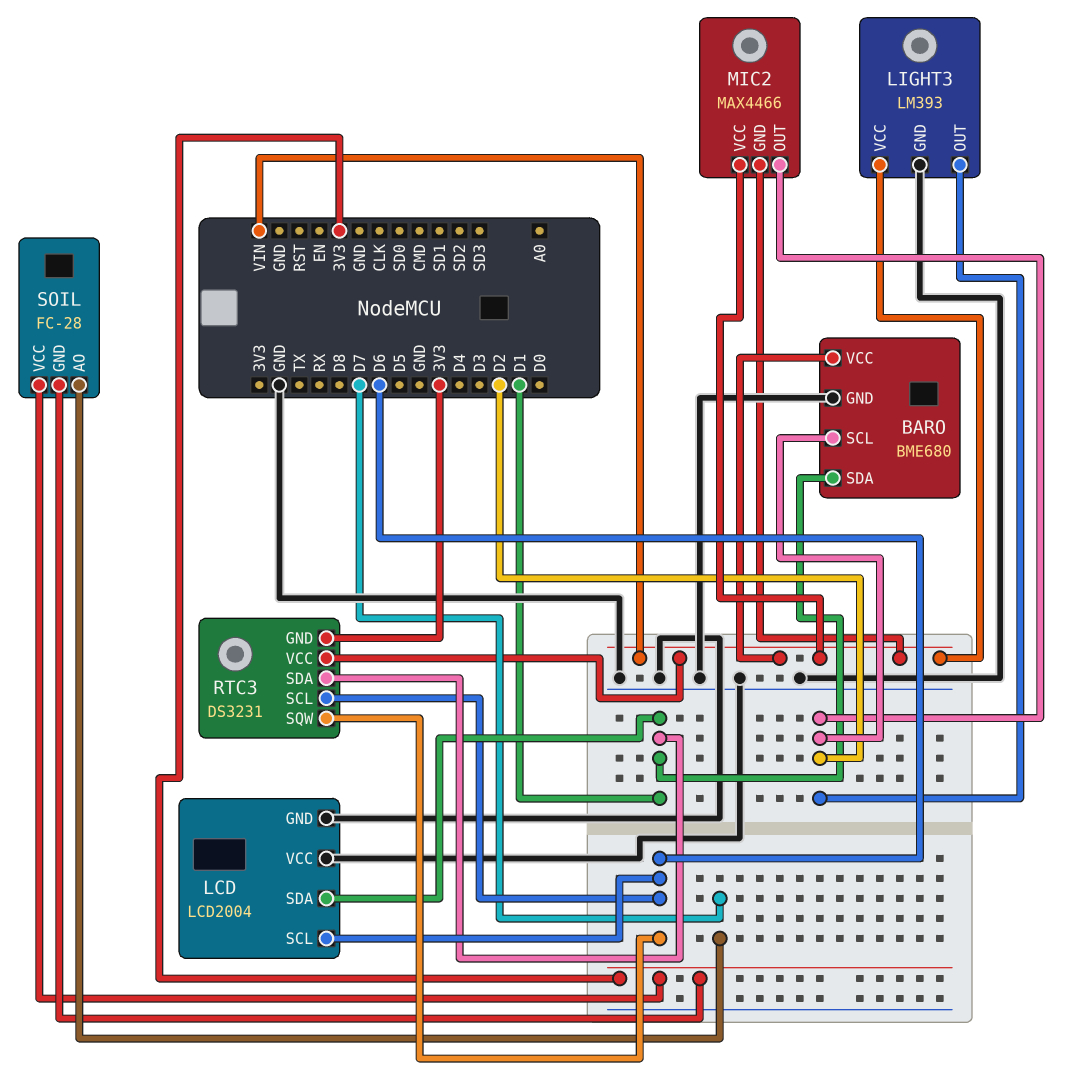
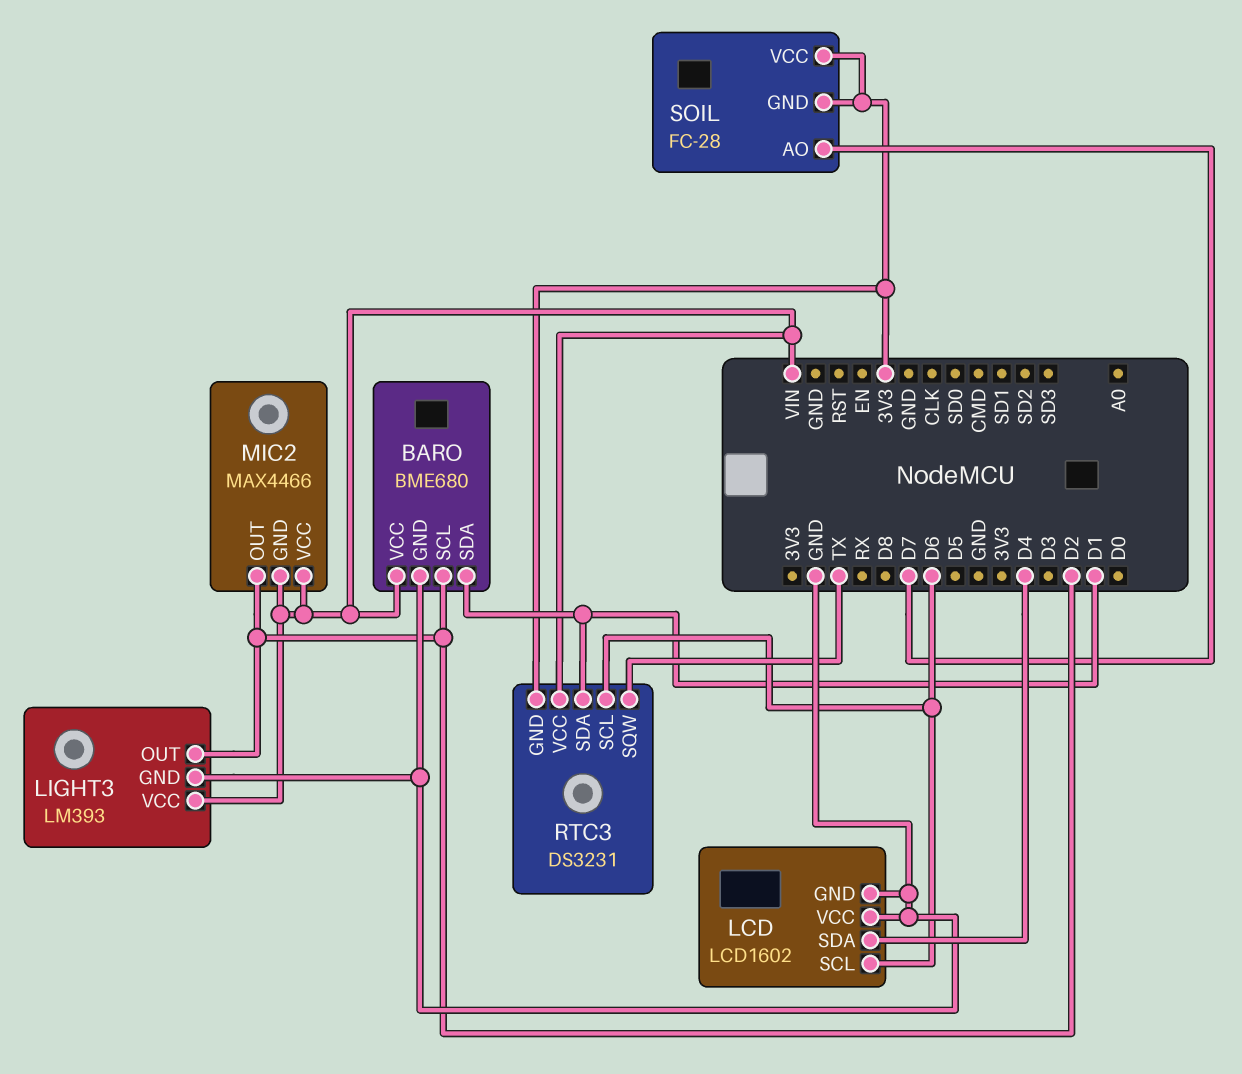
LCD: LCD2004 -> LCD1602
LCD pin SDA: D1 -> D4
RTC3 pin SQW: D6 -> TX

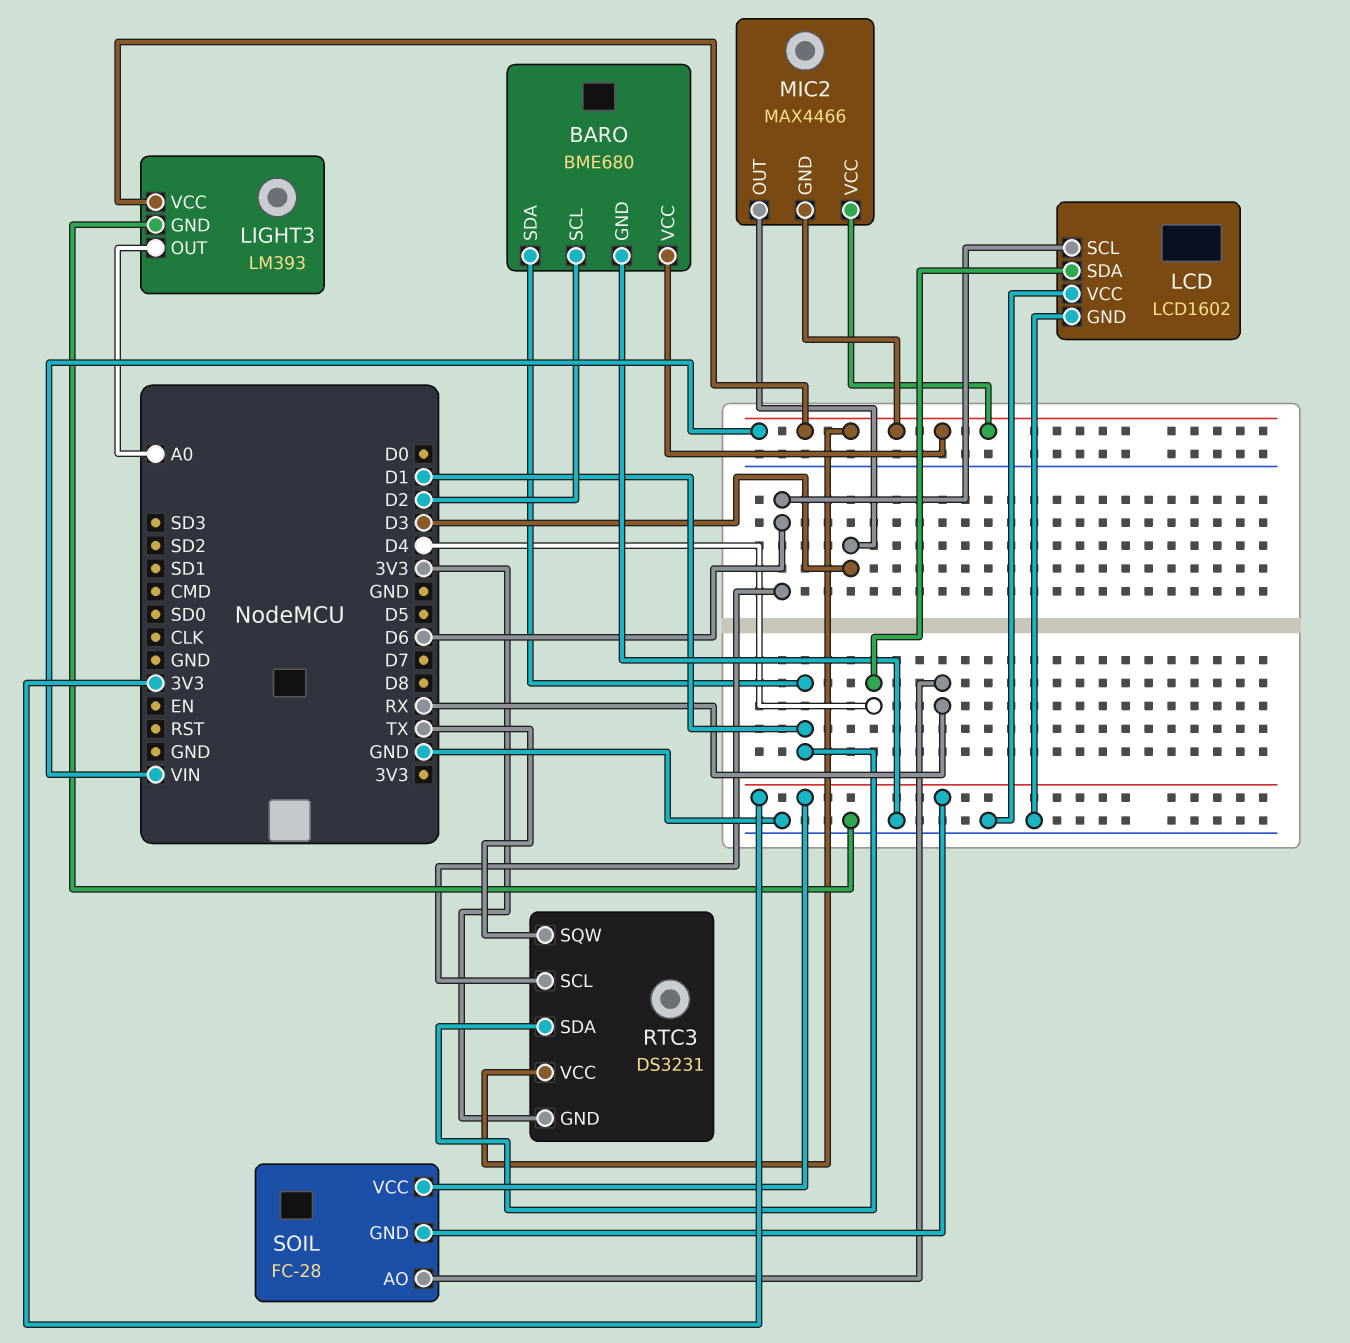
LIGHT3 pin OUT: D2 -> A0
MIC2 pin OUT: D2 -> D3
SOIL pin AO: D7 -> RX

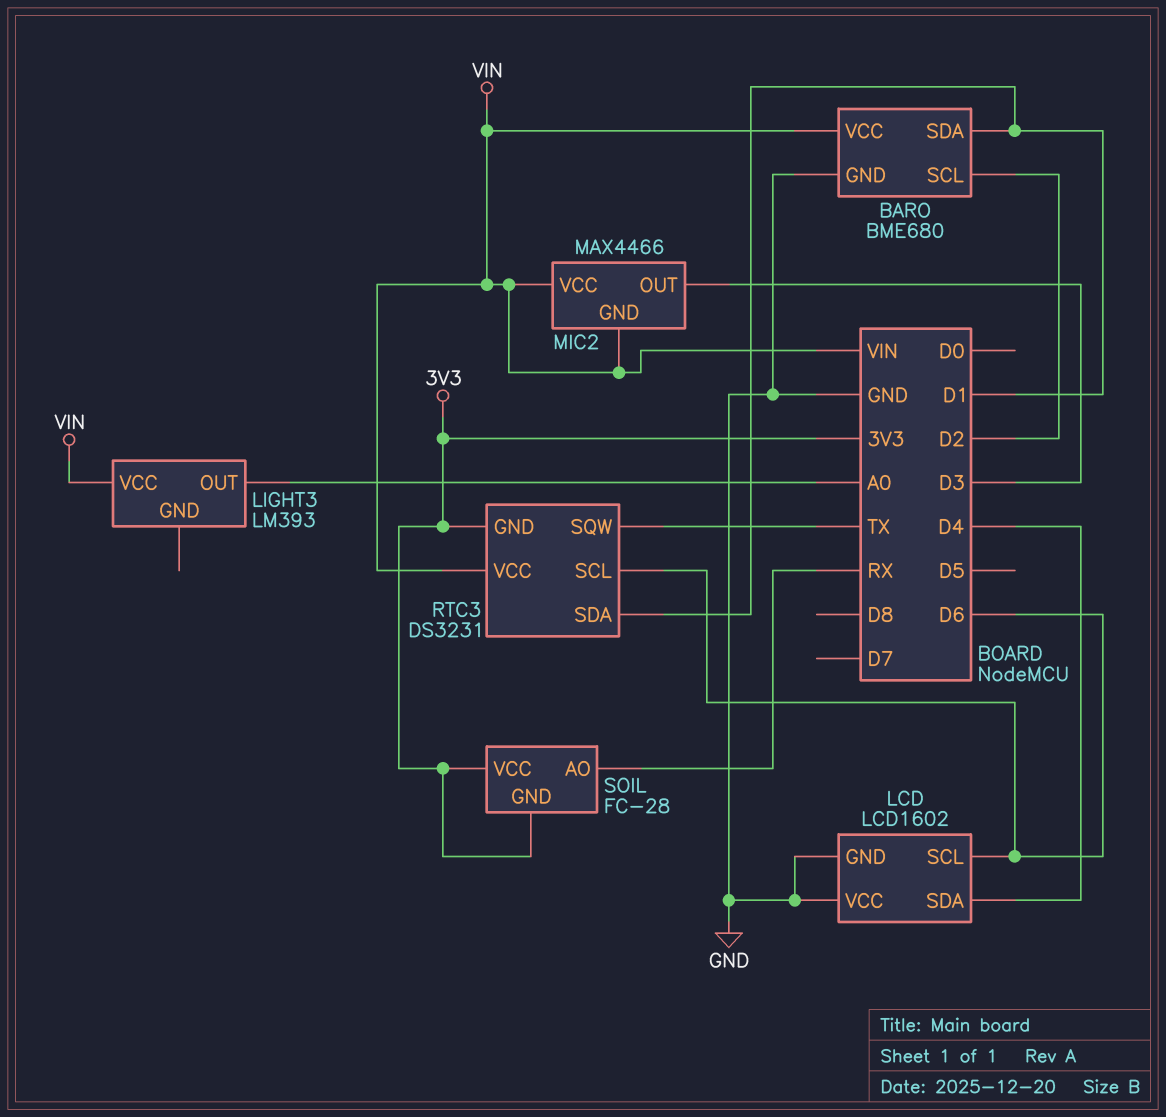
LIGHT3 pin GND: GND -> none

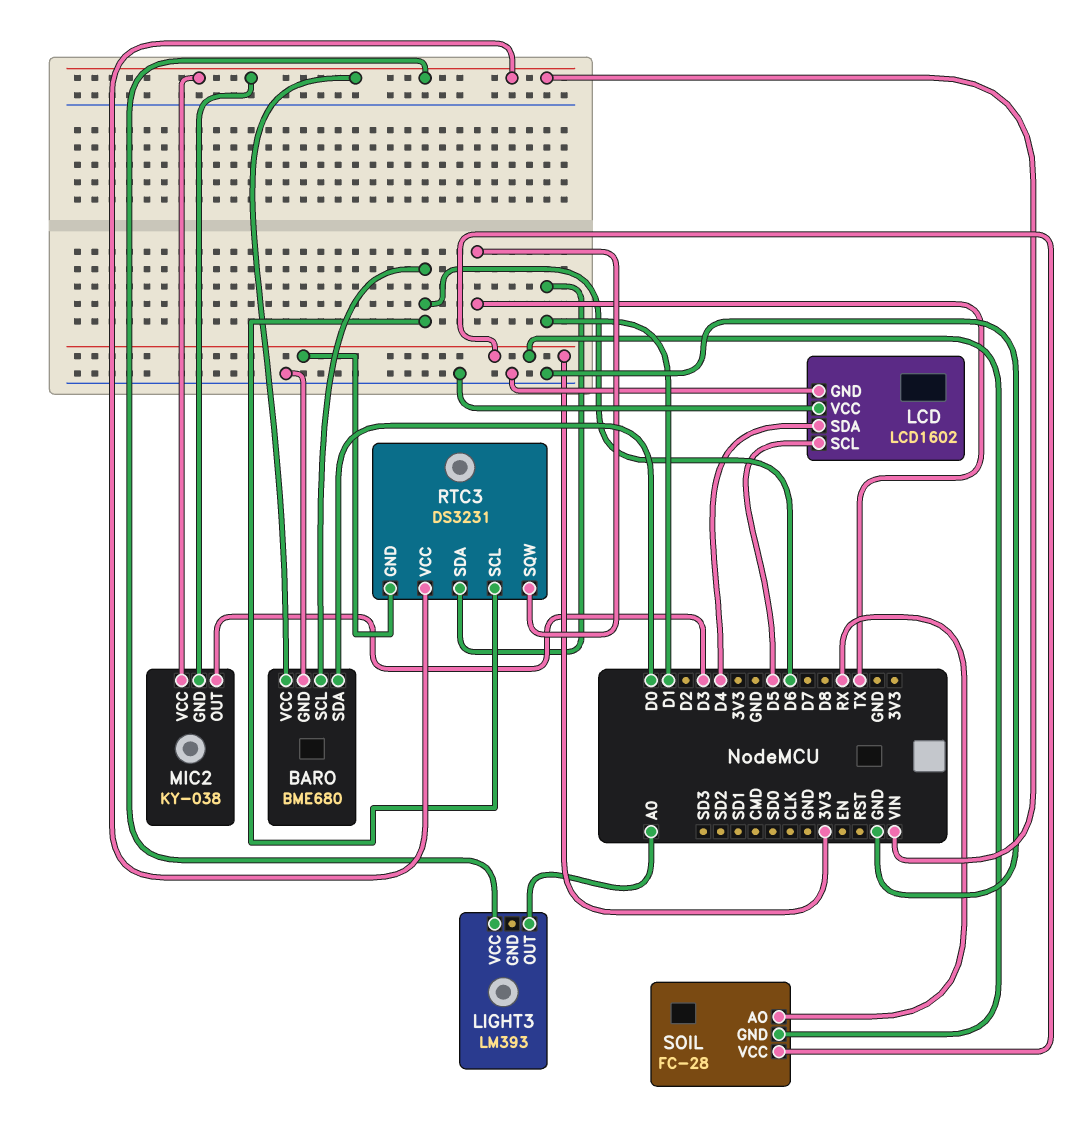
BARO pin SCL: D2 -> D6
BARO pin SDA: D1 -> D0
LCD pin SCL: D6 -> D5
MIC2: MAX4466 -> KY-038

